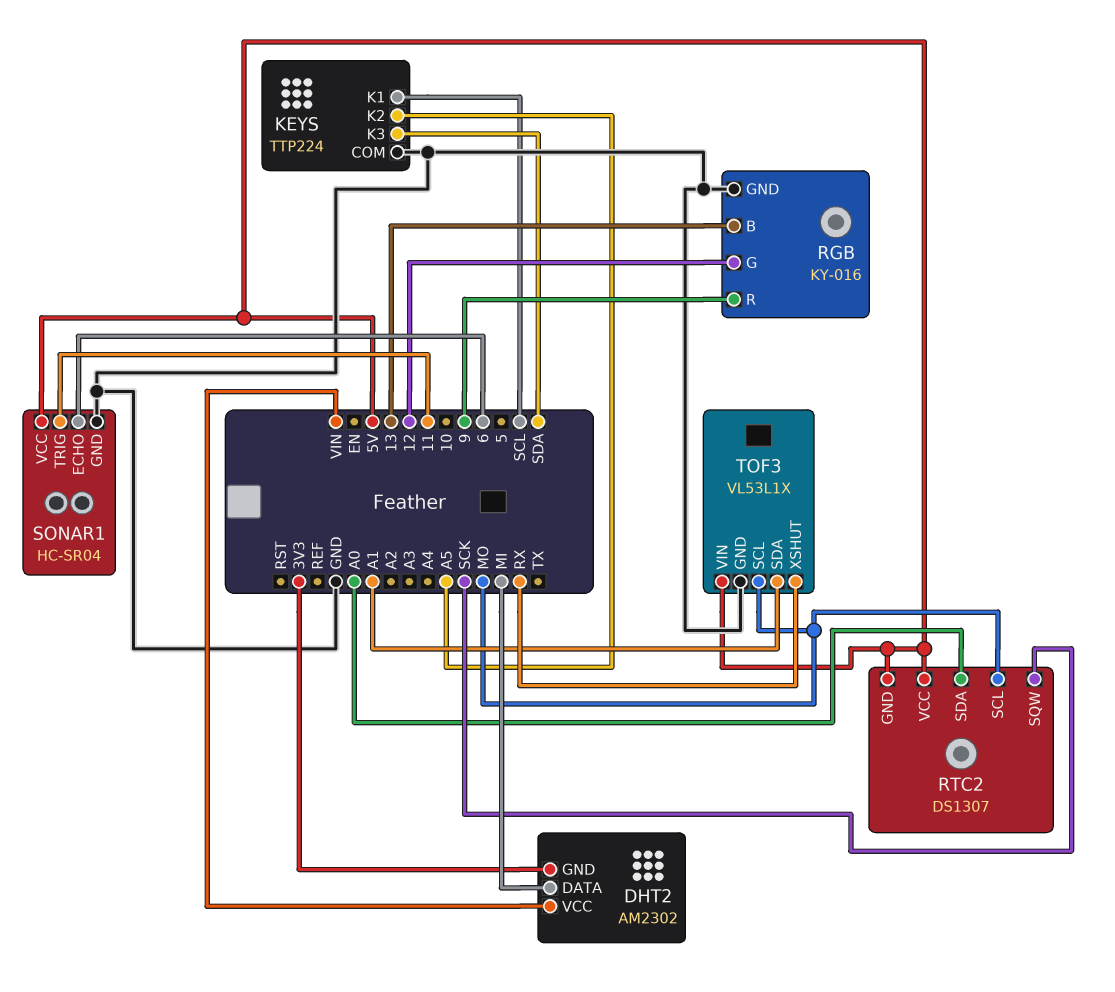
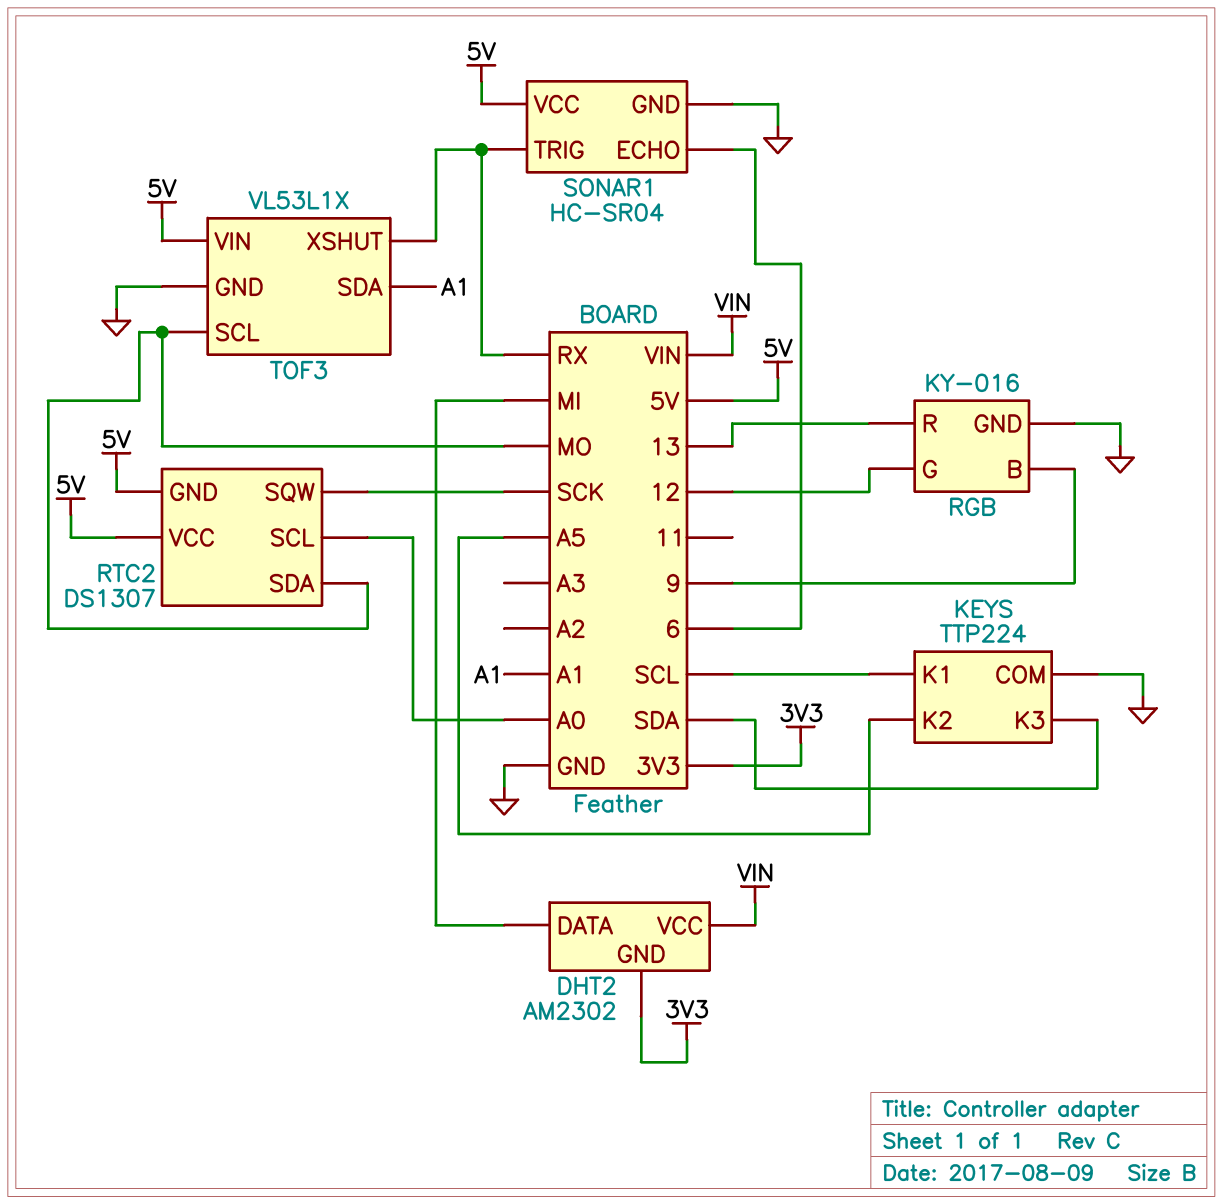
RGB pin B: 13 -> 9
RGB pin R: 9 -> 13
RTC2 pin SCL: MO -> A0
RTC2 pin SDA: A0 -> MO
SONAR1 pin TRIG: 11 -> RX

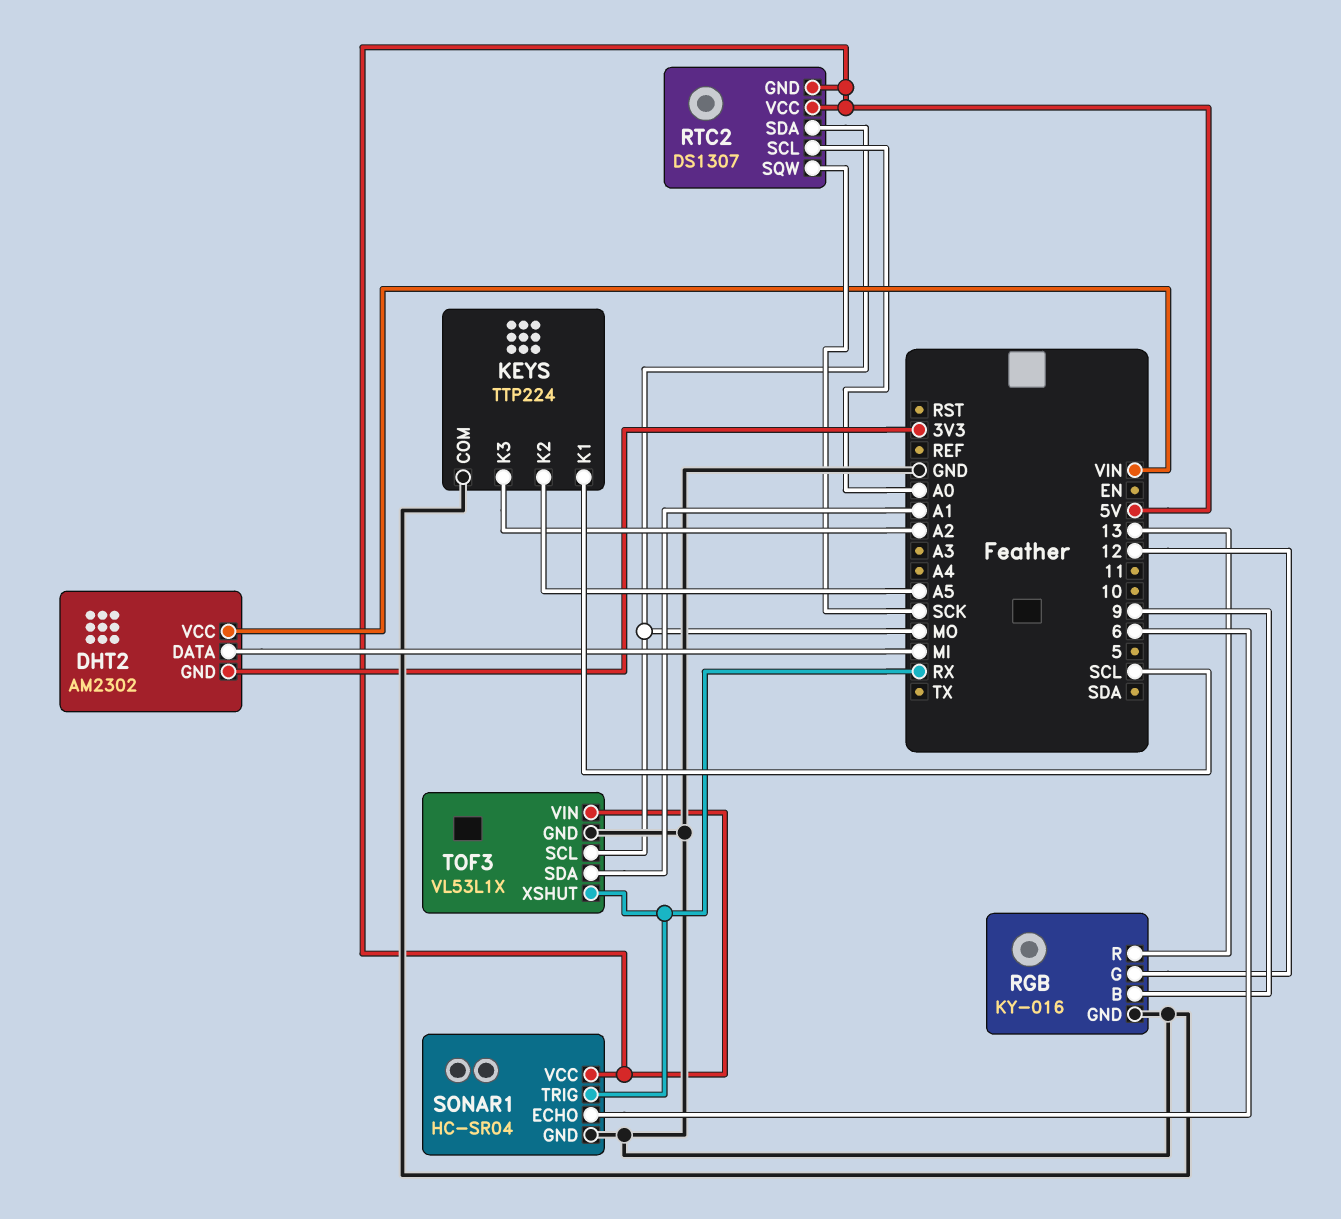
KEYS pin K3: SDA -> A2

